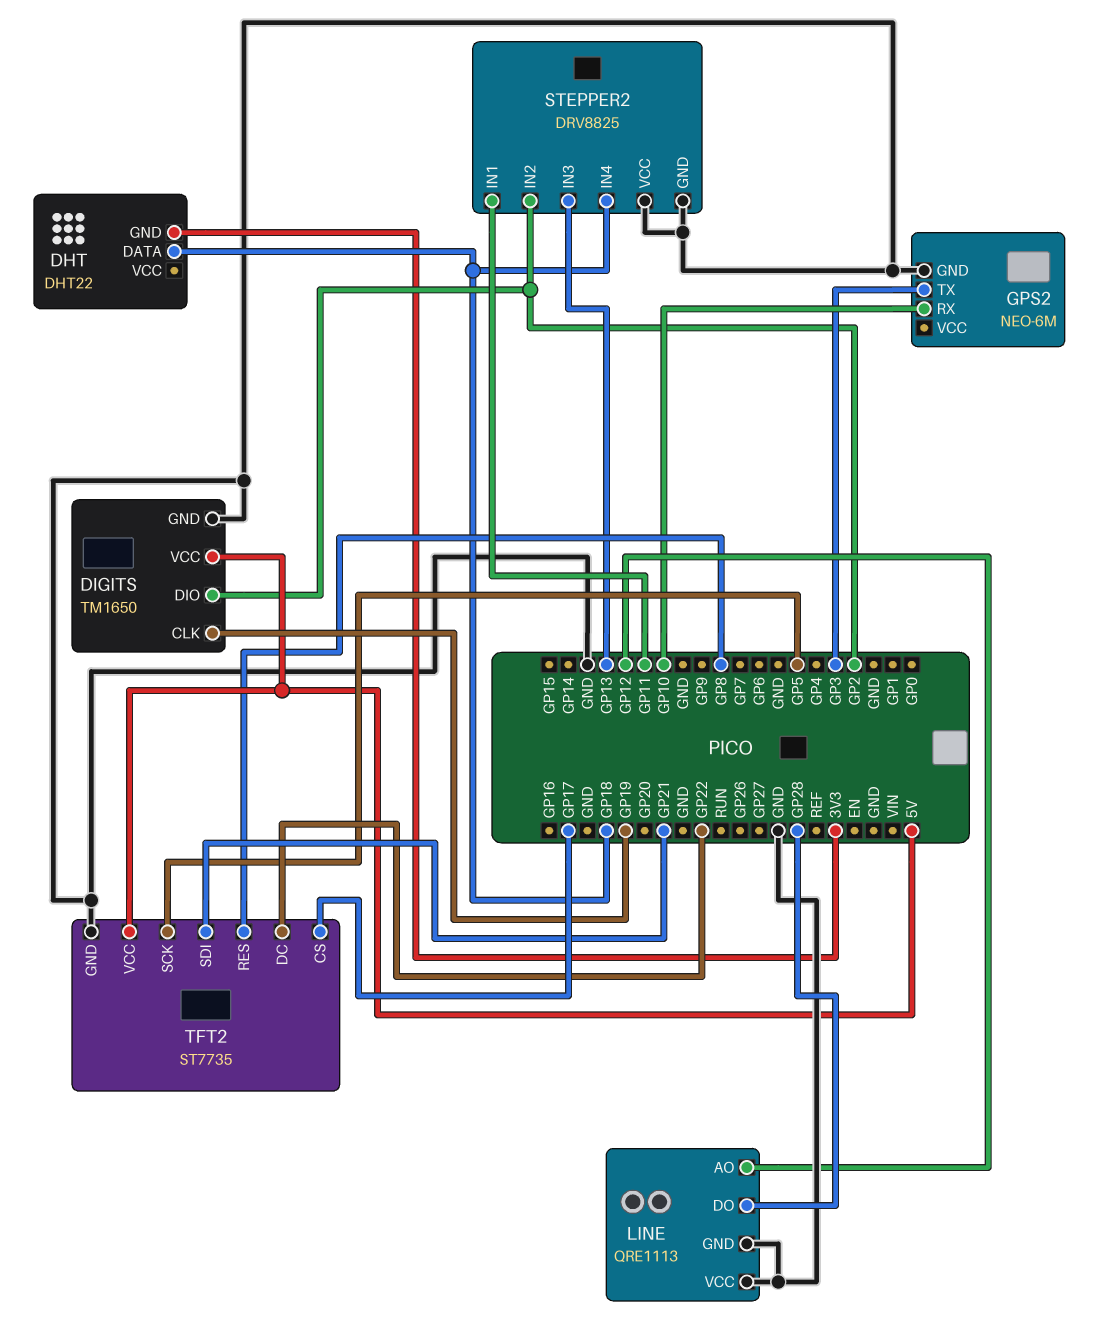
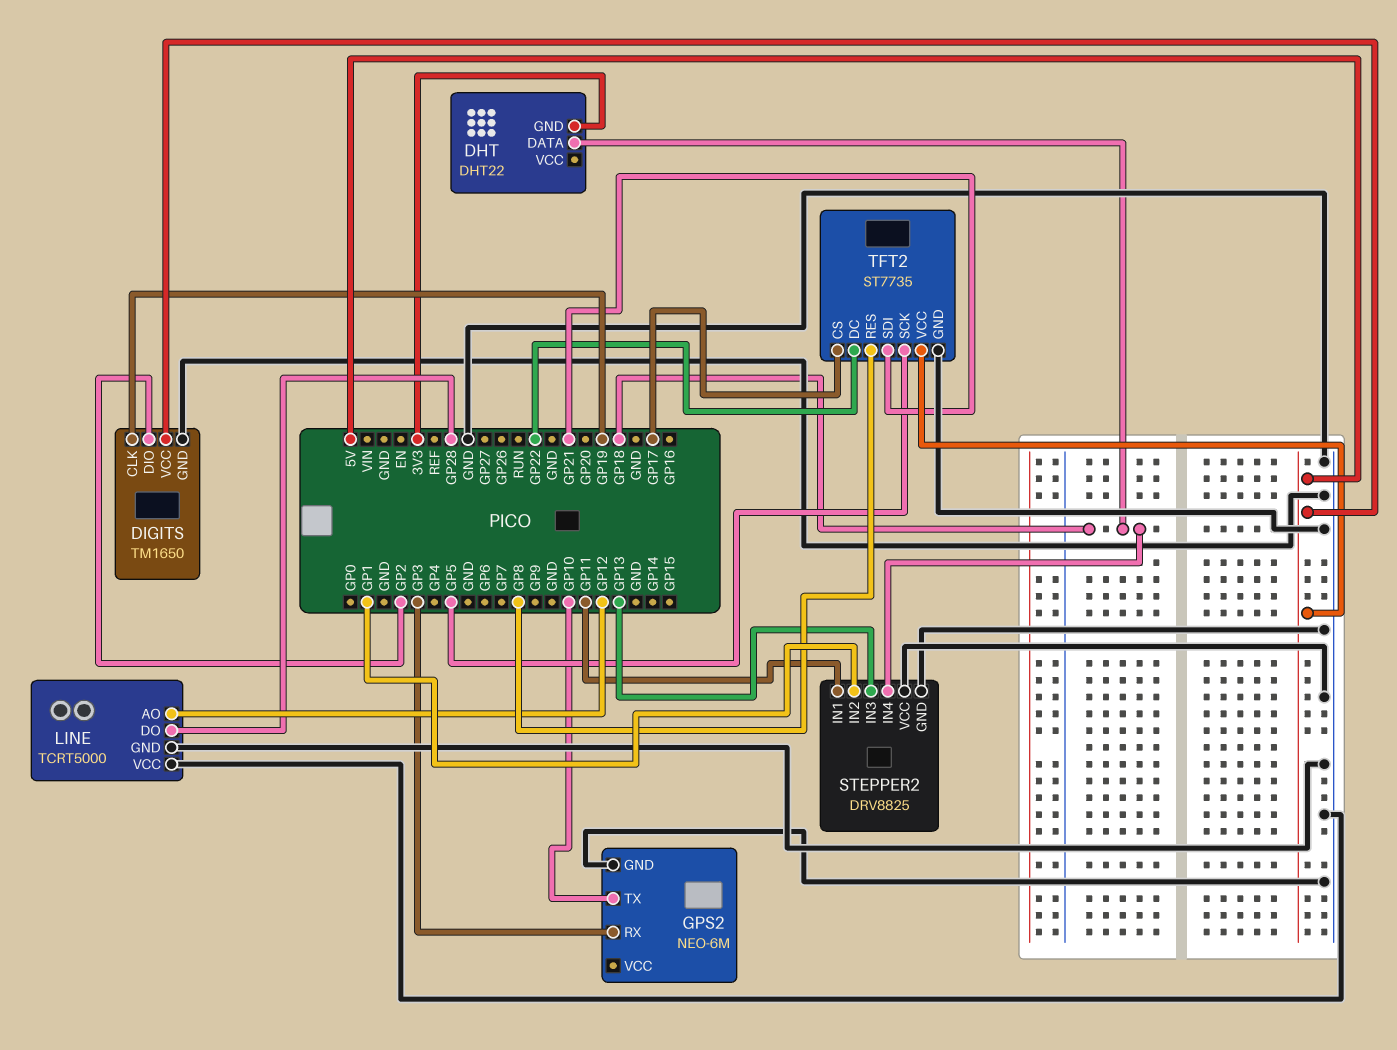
GPS2 pin RX: GP10 -> GP3
GPS2 pin TX: GP3 -> GP10
LINE: QRE1113 -> TCRT5000
STEPPER2 pin IN2: GP2 -> GP1

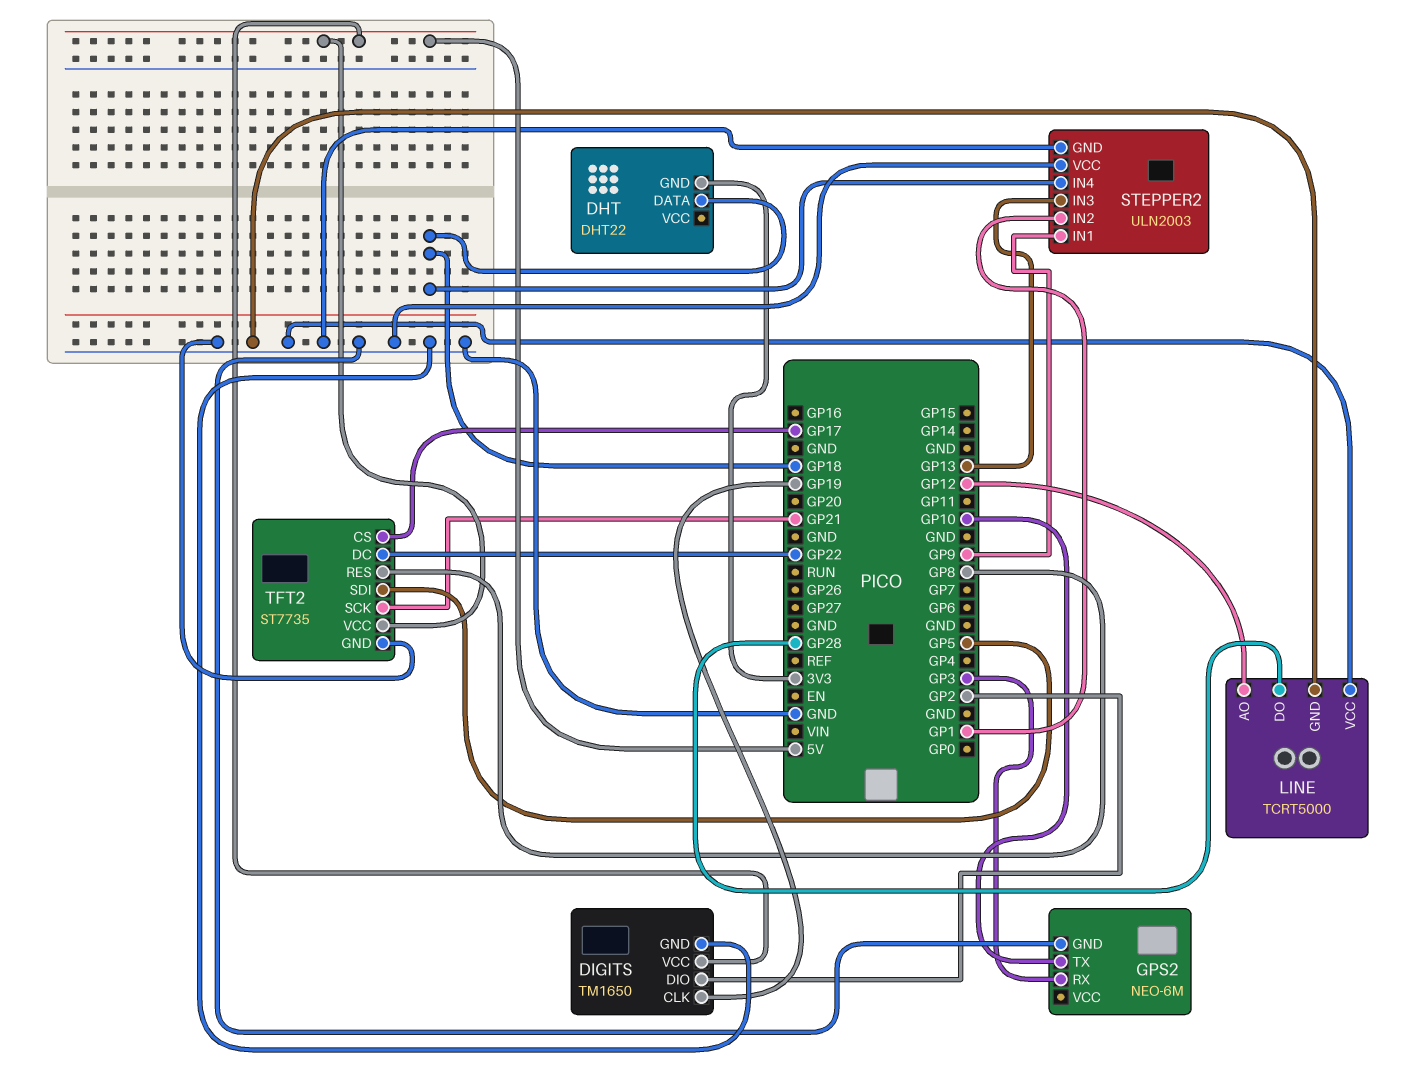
STEPPER2: DRV8825 -> ULN2003
STEPPER2 pin IN1: GP11 -> GP9
TFT2 pin SCK: GP5 -> GP21
TFT2 pin SDI: GP21 -> GP5

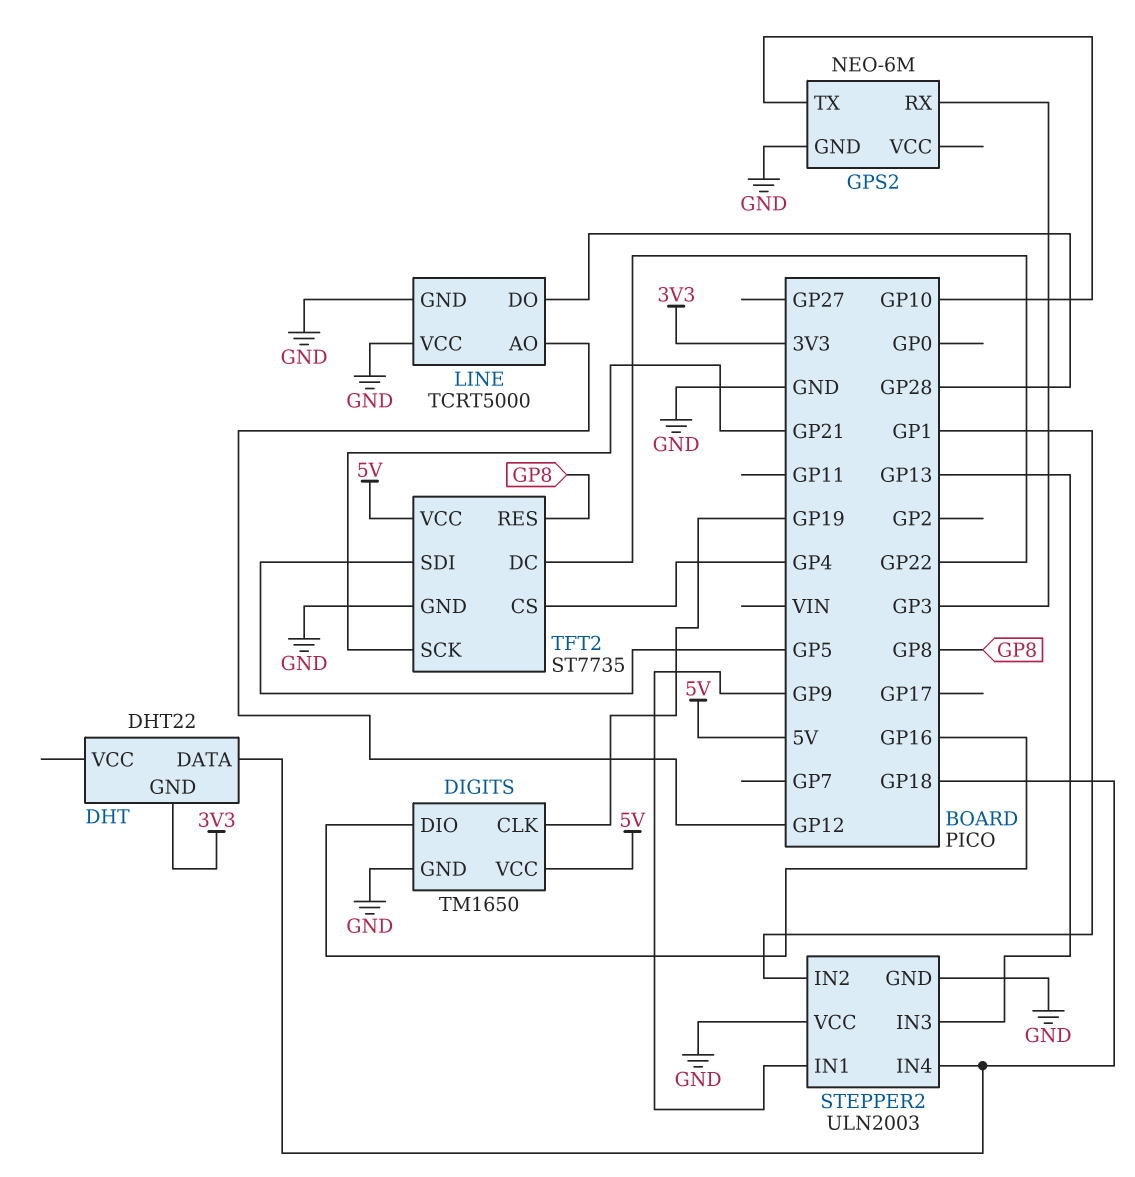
DIGITS pin DIO: GP2 -> GP16
TFT2 pin CS: GP17 -> GP4

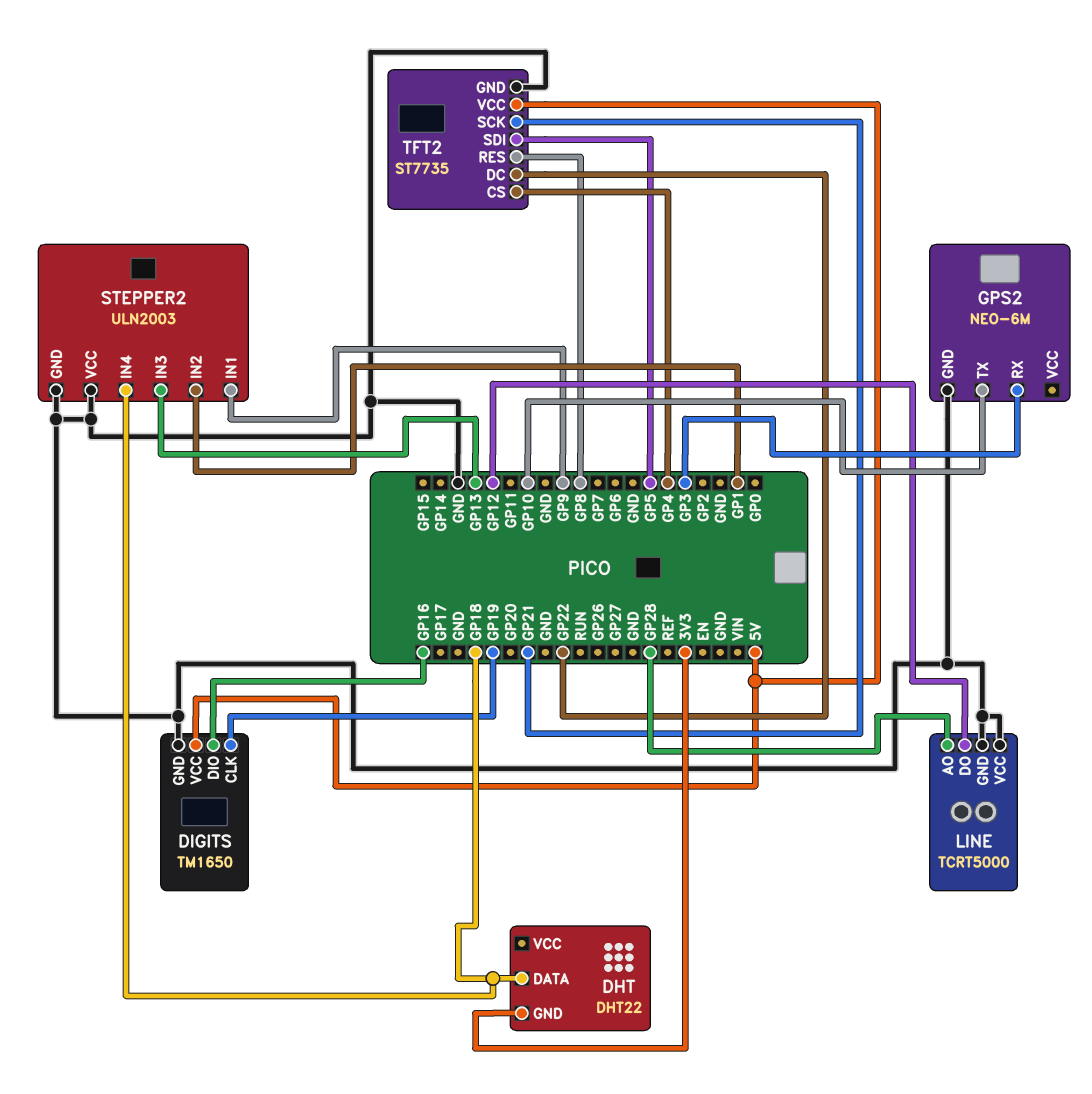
LINE pin AO: GP12 -> GP28
LINE pin DO: GP28 -> GP12

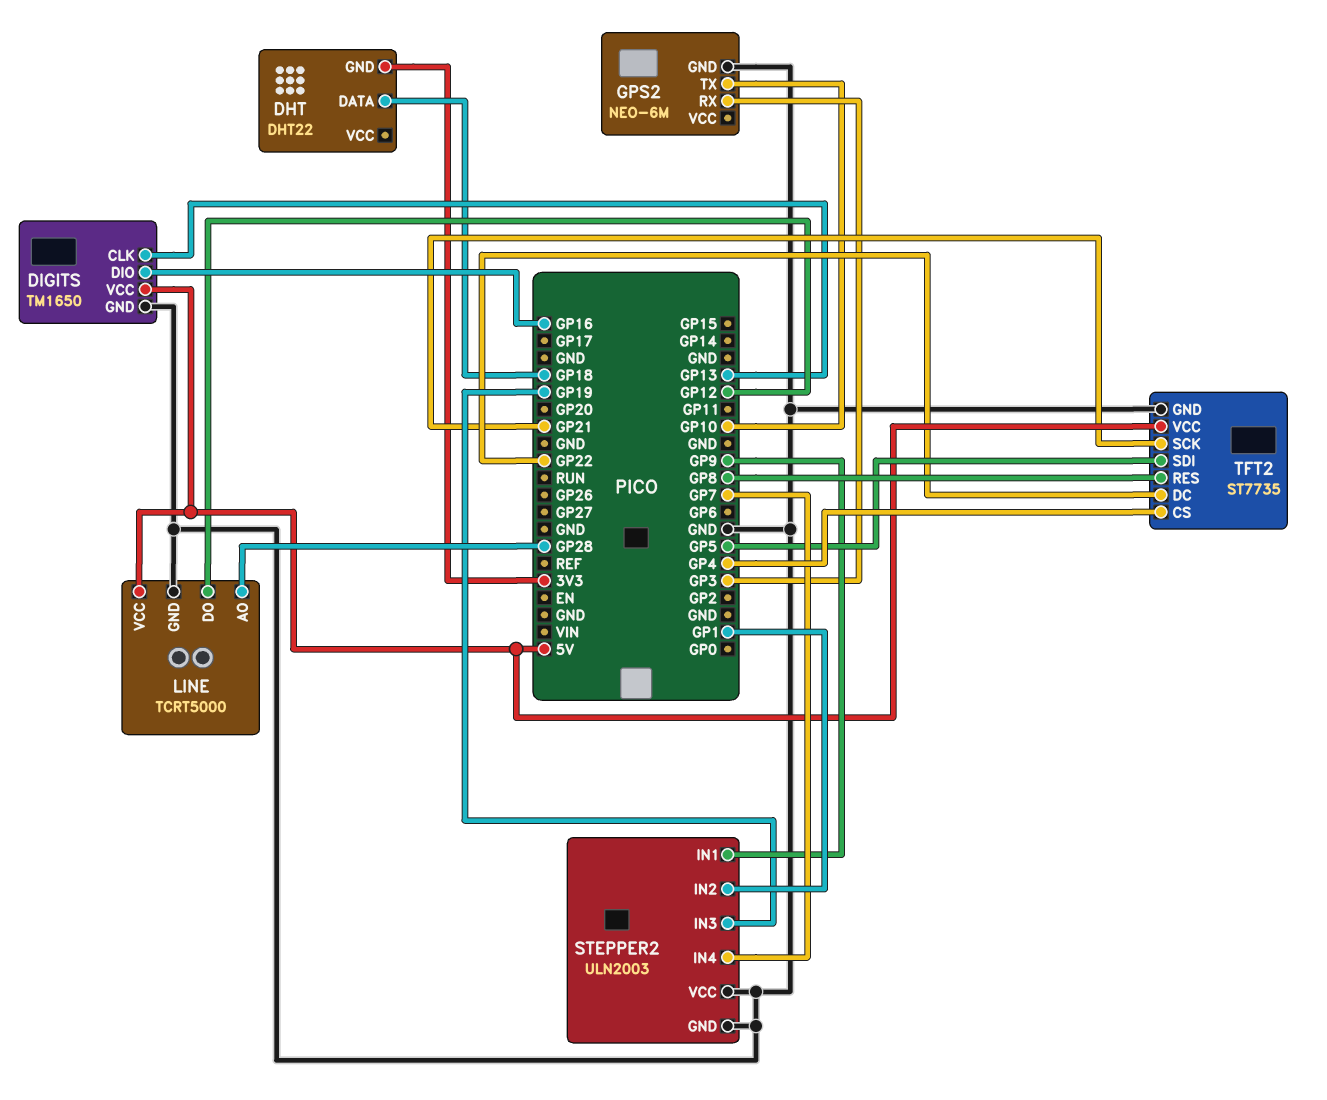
DIGITS pin CLK: GP19 -> GP13
LINE pin VCC: GND -> 5V
STEPPER2 pin IN3: GP13 -> GP19
STEPPER2 pin IN4: GP18 -> GP7

